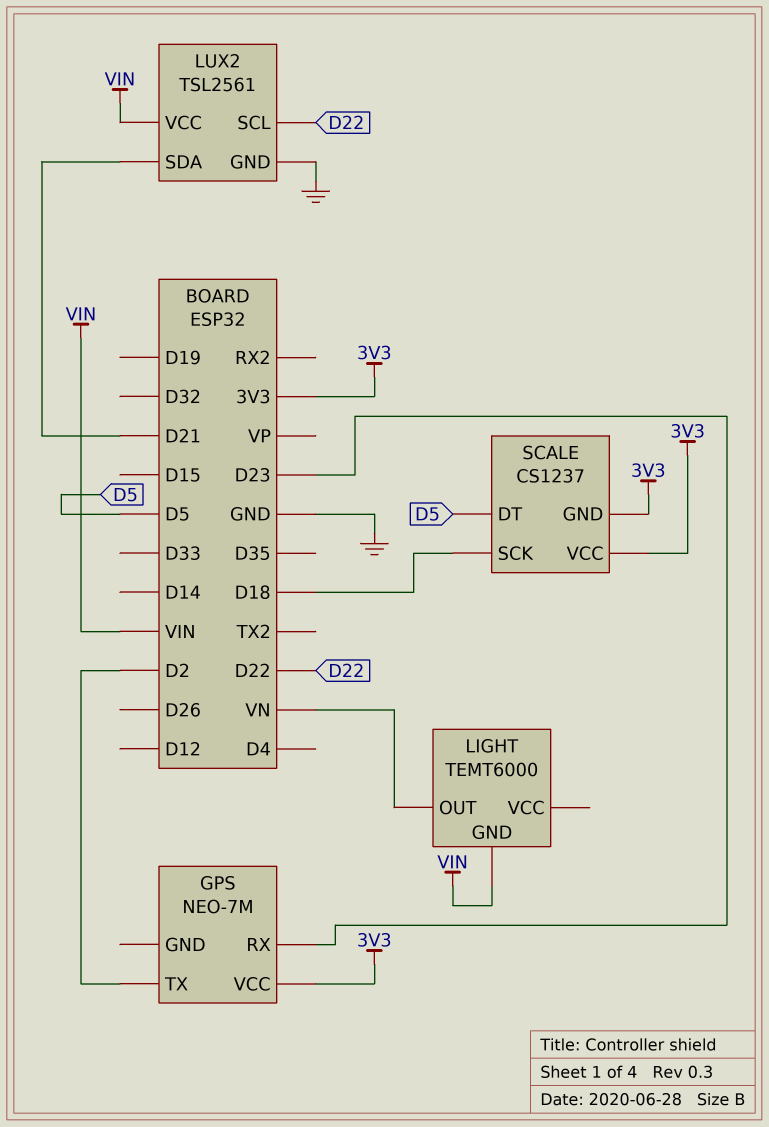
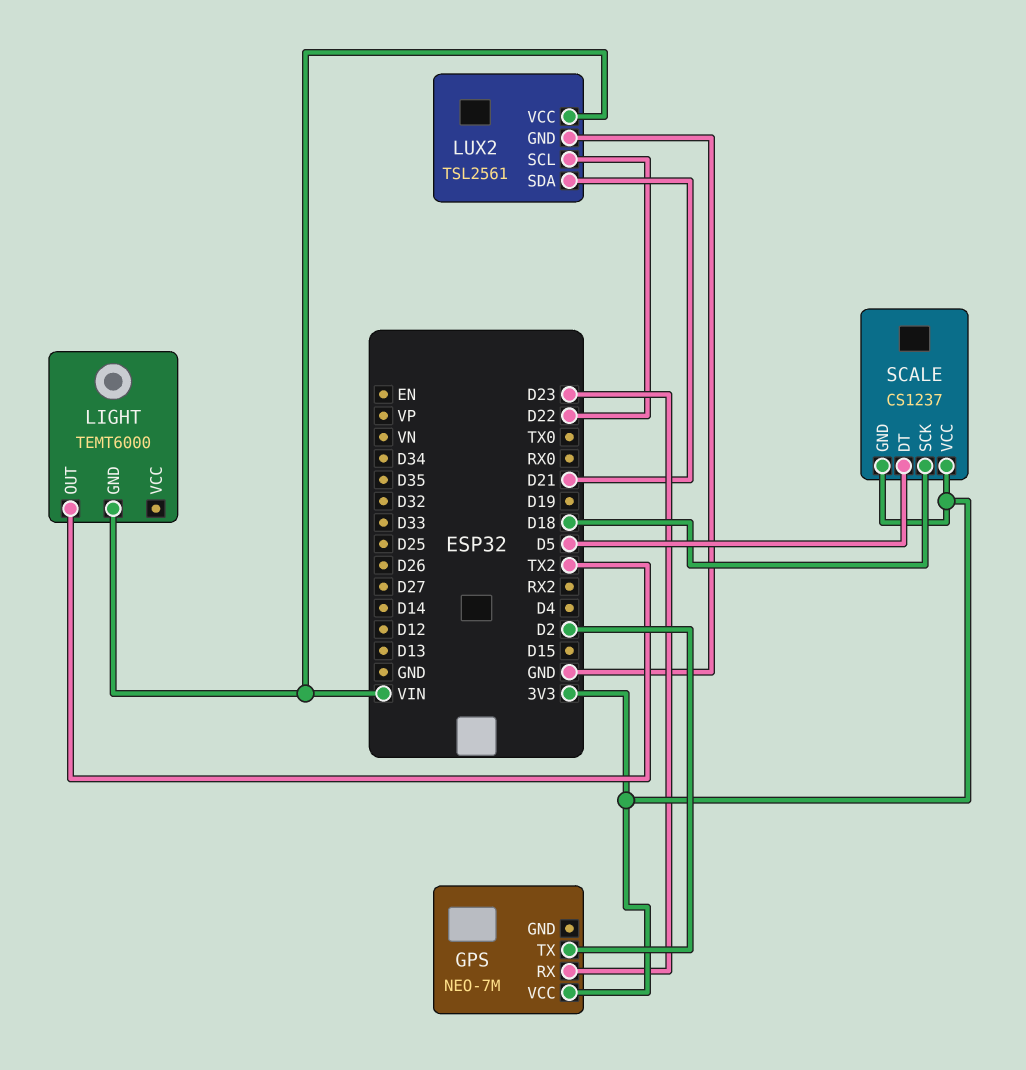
LIGHT pin OUT: VN -> TX2

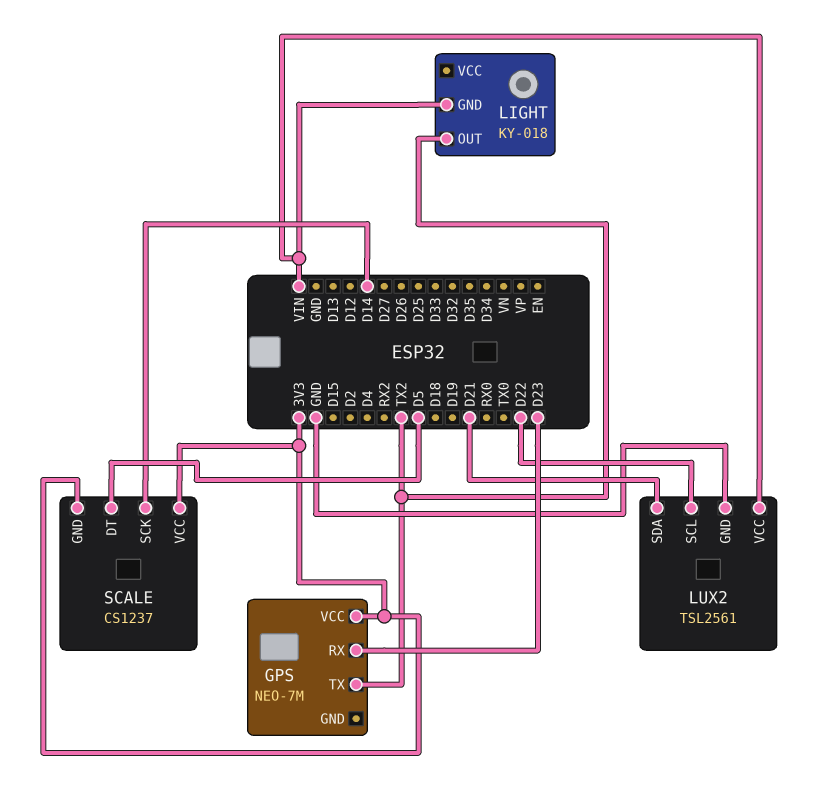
GPS pin TX: D2 -> TX2
LIGHT: TEMT6000 -> KY-018
SCALE pin SCK: D18 -> D14

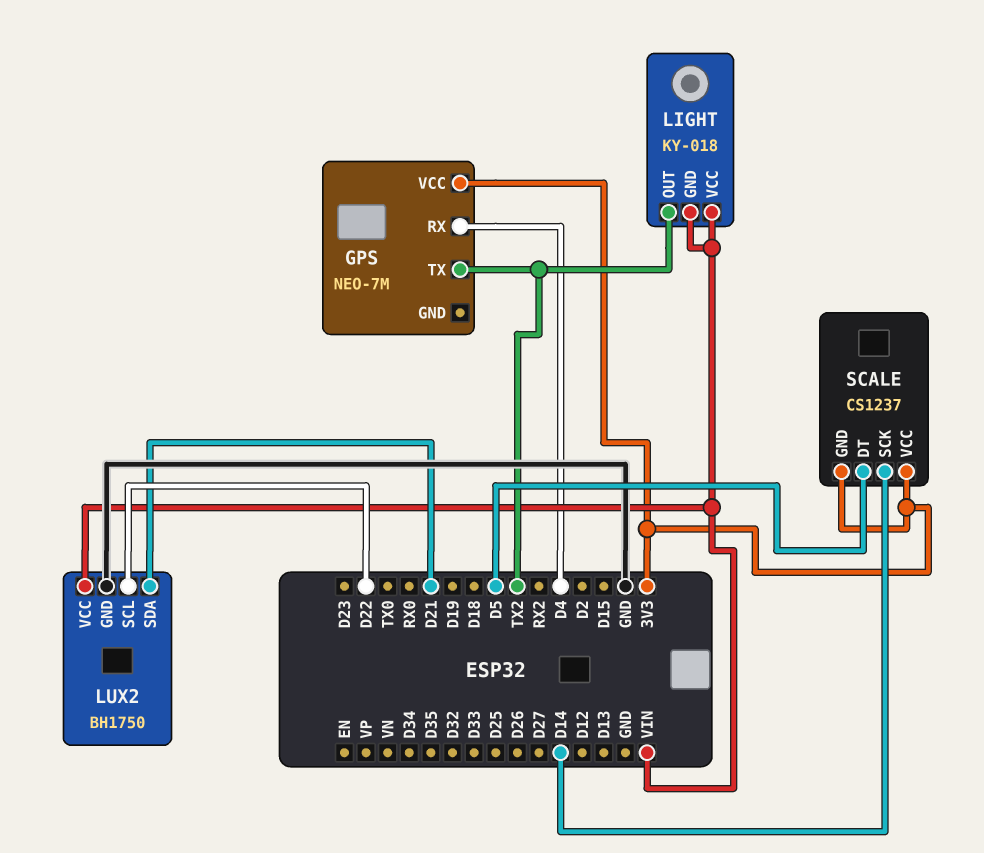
GPS pin RX: D23 -> D4
LIGHT pin VCC: none -> VIN
LUX2: TSL2561 -> BH1750

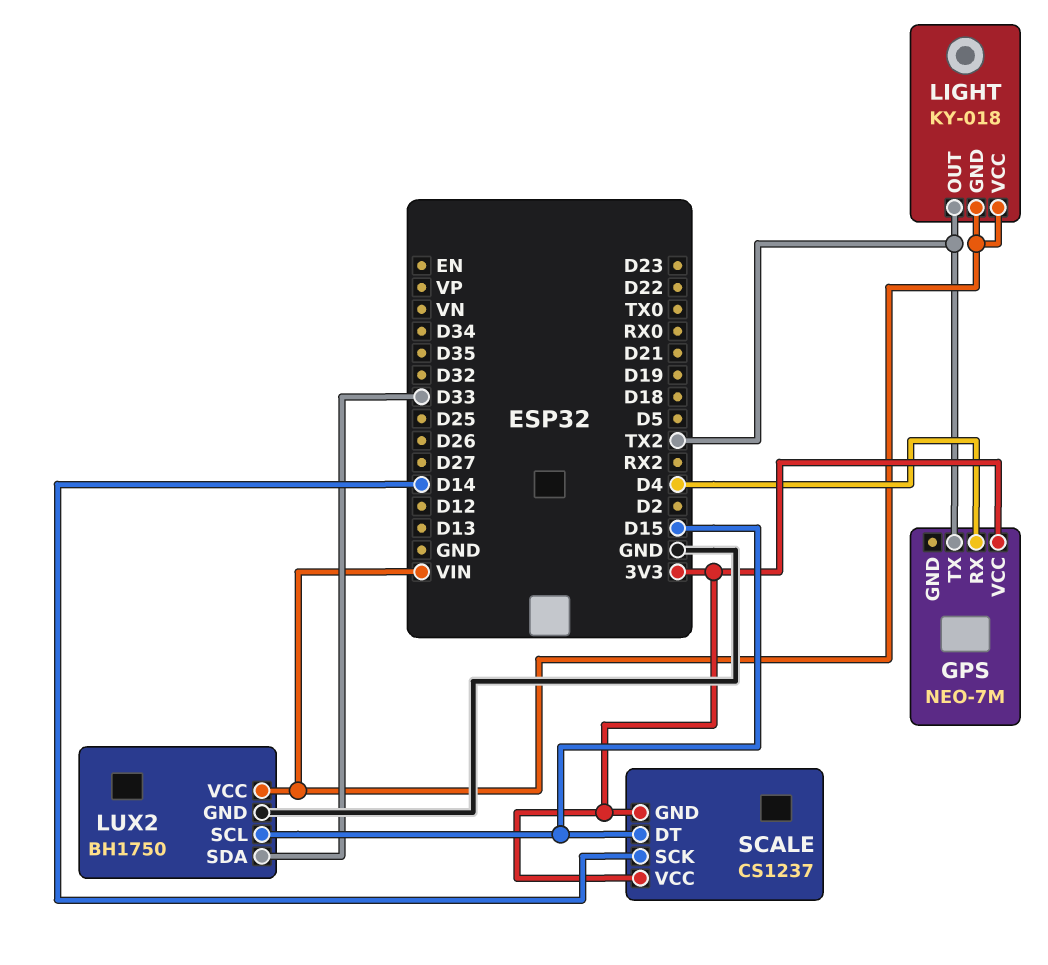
LUX2 pin SCL: D22 -> D15
LUX2 pin SDA: D21 -> D33
SCALE pin DT: D5 -> D15

